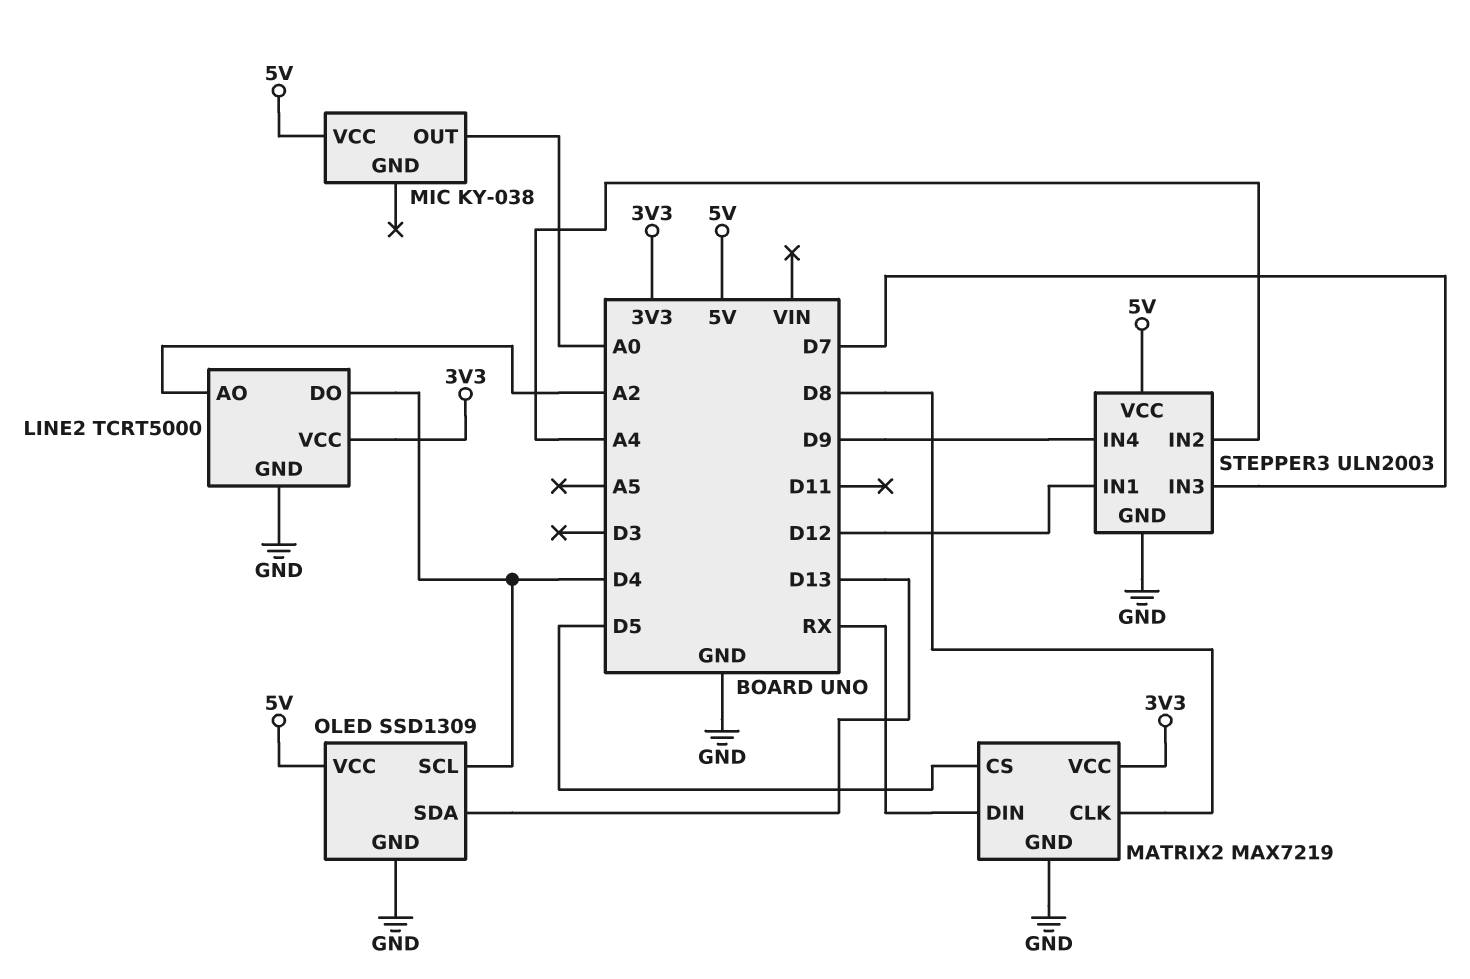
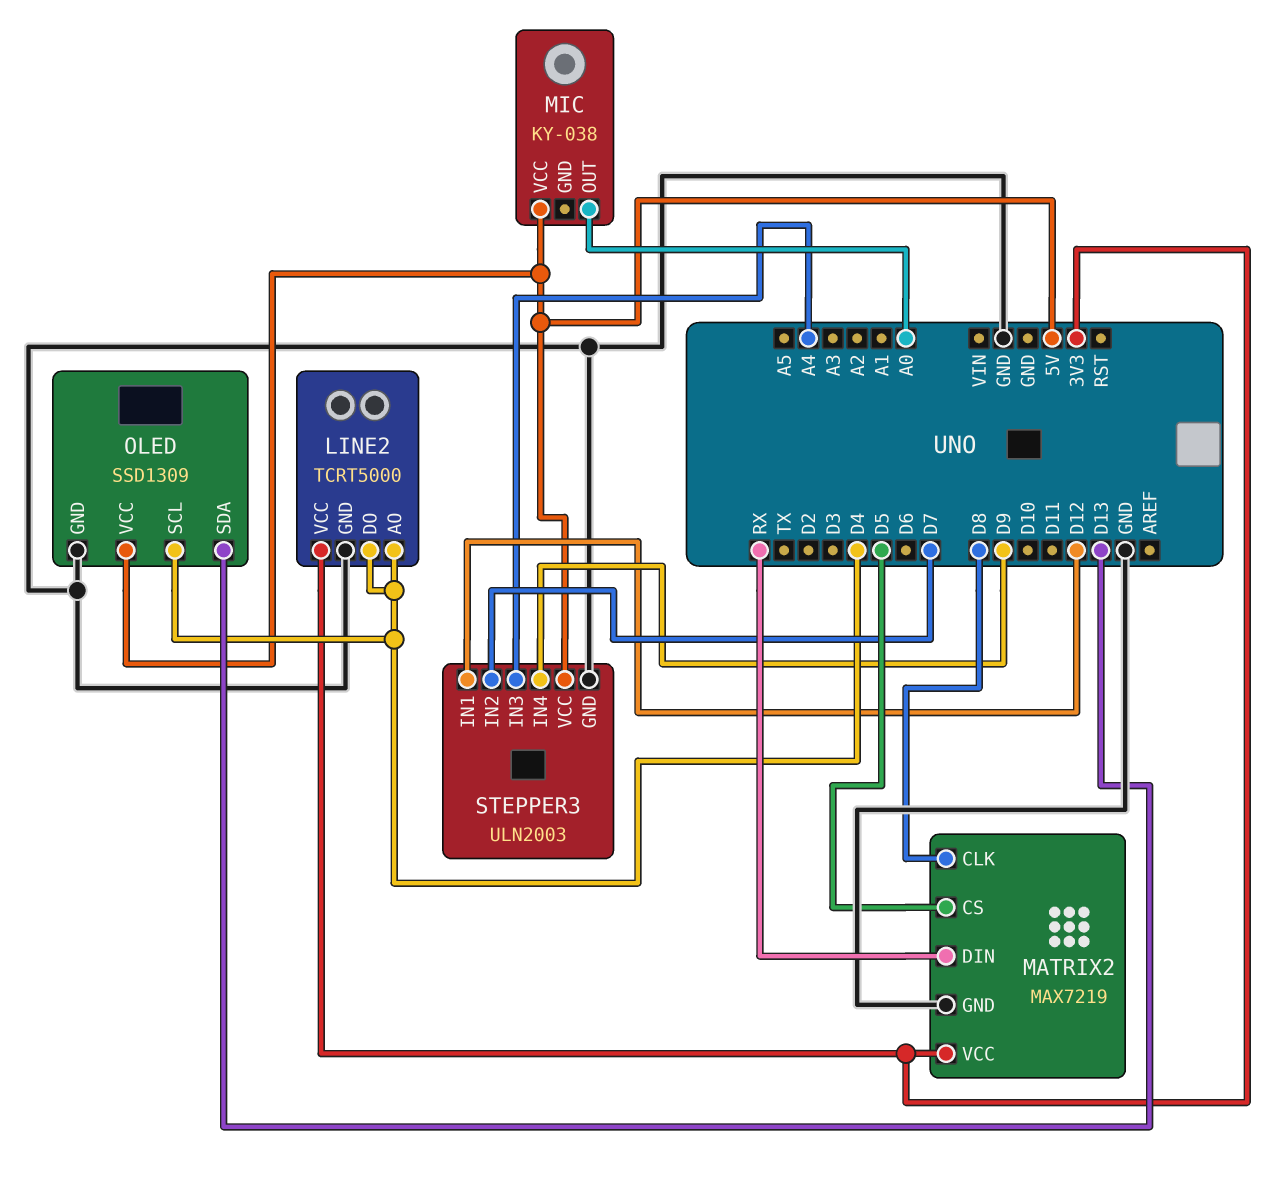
LINE2 pin AO: A2 -> D4
STEPPER3 pin IN2: A4 -> D7
STEPPER3 pin IN3: D7 -> A4

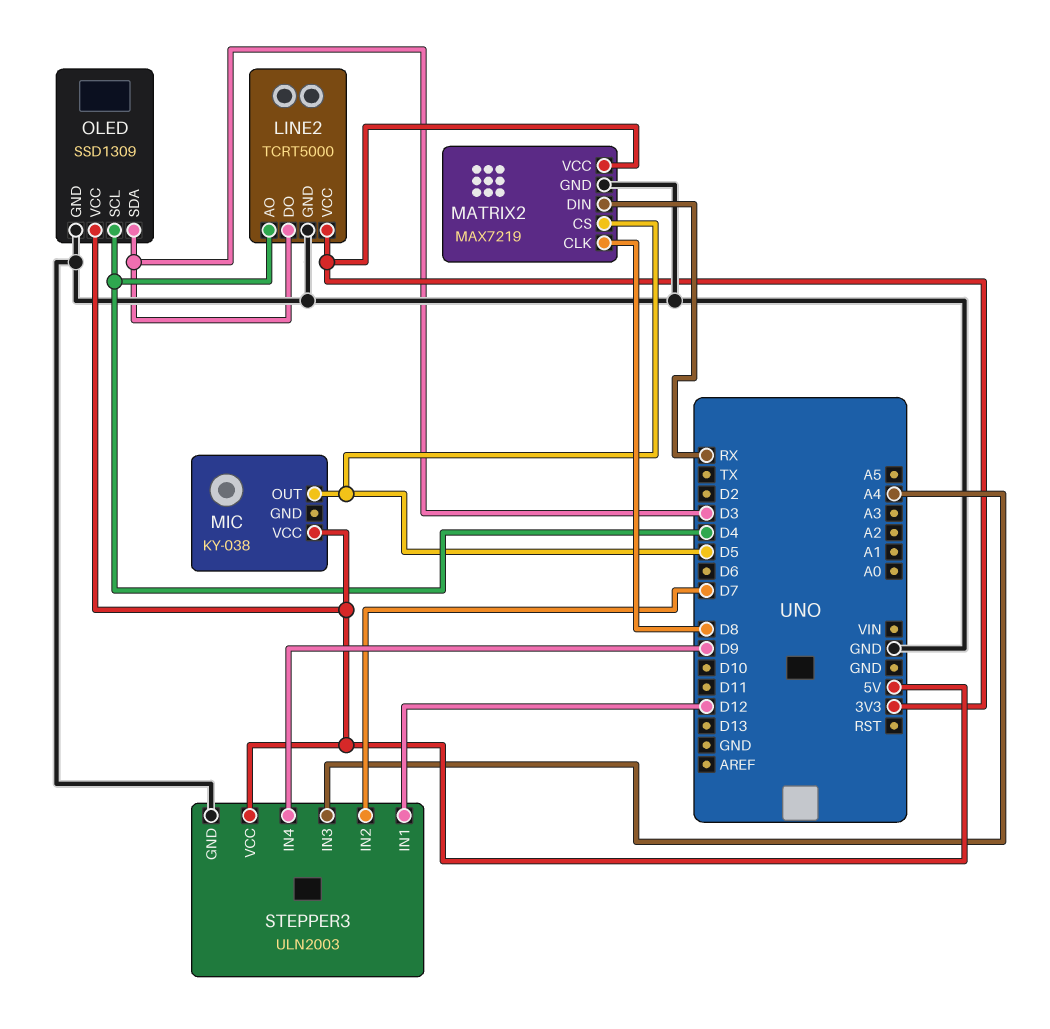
LINE2 pin DO: D4 -> D3
MIC pin OUT: A0 -> D5
OLED pin SDA: D13 -> D3

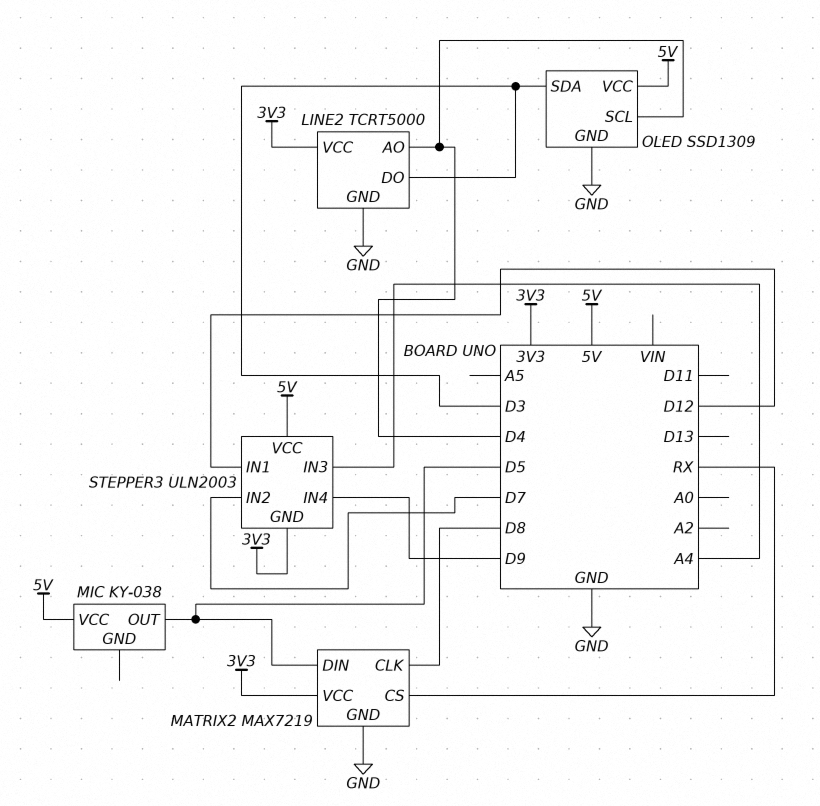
MATRIX2 pin CS: D5 -> RX
MATRIX2 pin DIN: RX -> D5
STEPPER3 pin GND: GND -> 3V3

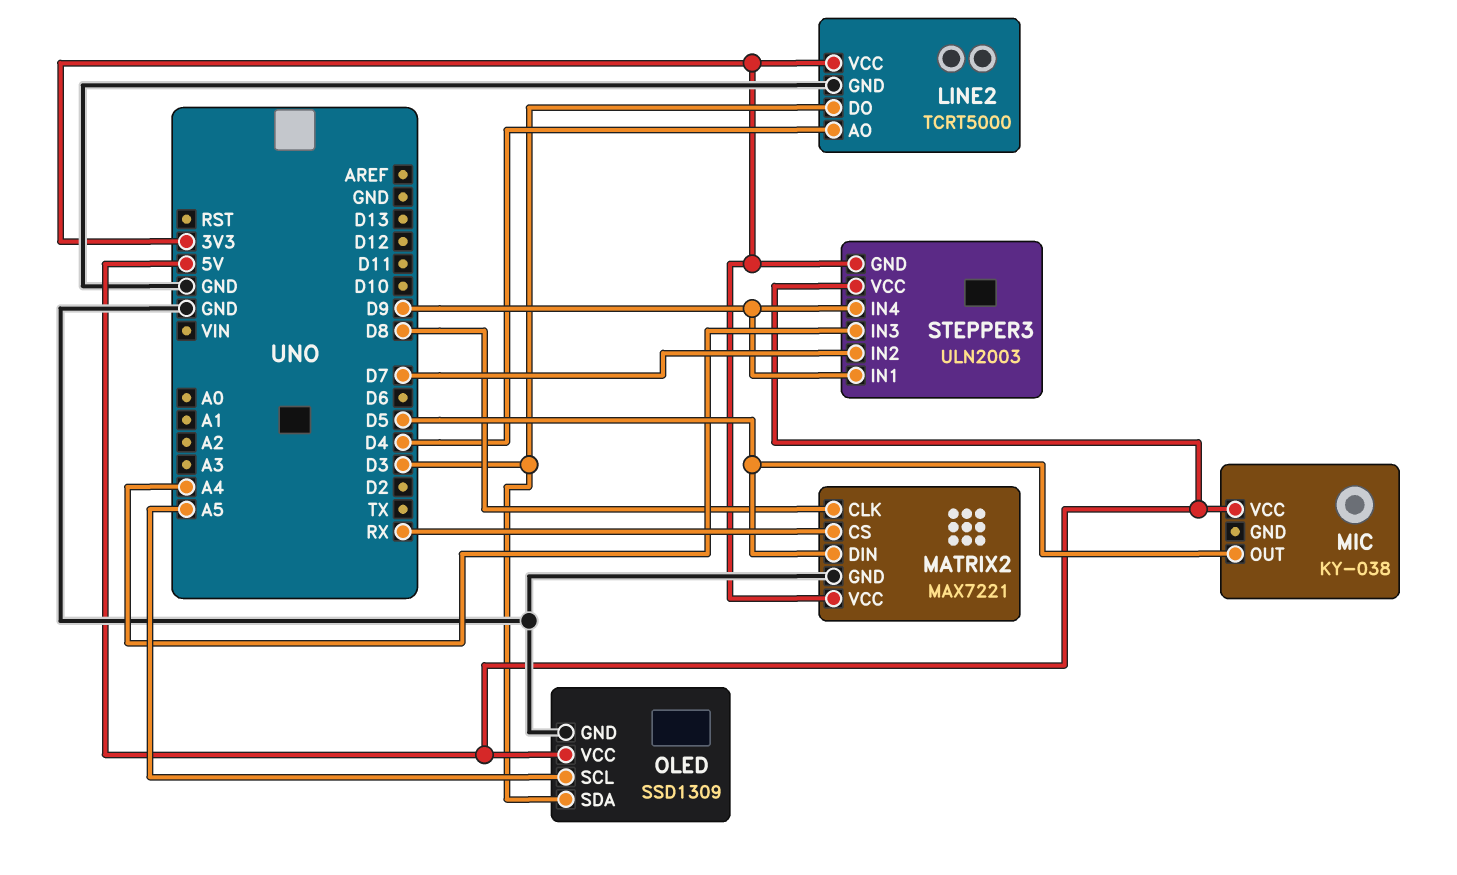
MATRIX2: MAX7219 -> MAX7221
OLED pin SCL: D4 -> A5
STEPPER3 pin IN1: D12 -> D9

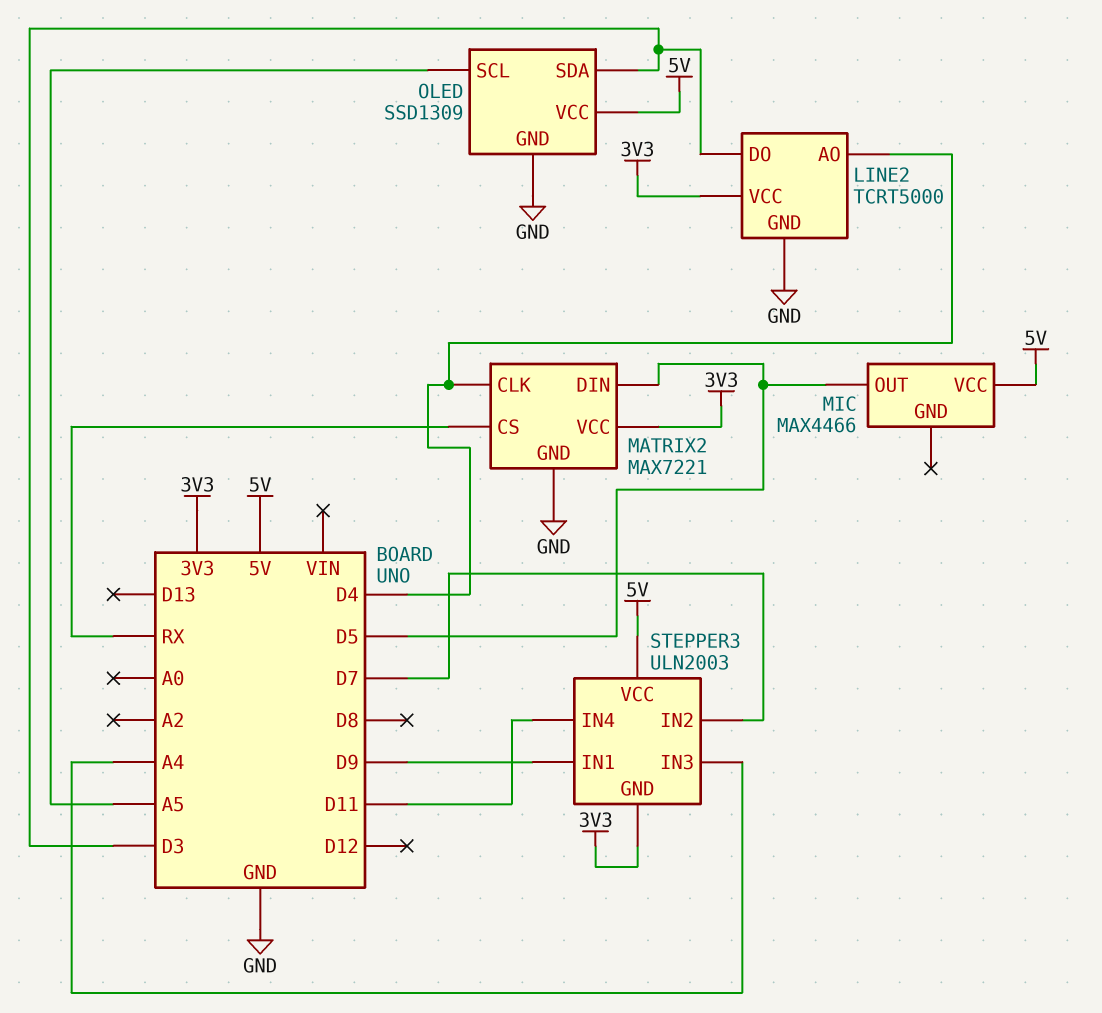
MATRIX2 pin CLK: D8 -> D4
MIC: KY-038 -> MAX4466
STEPPER3 pin IN4: D9 -> D11

